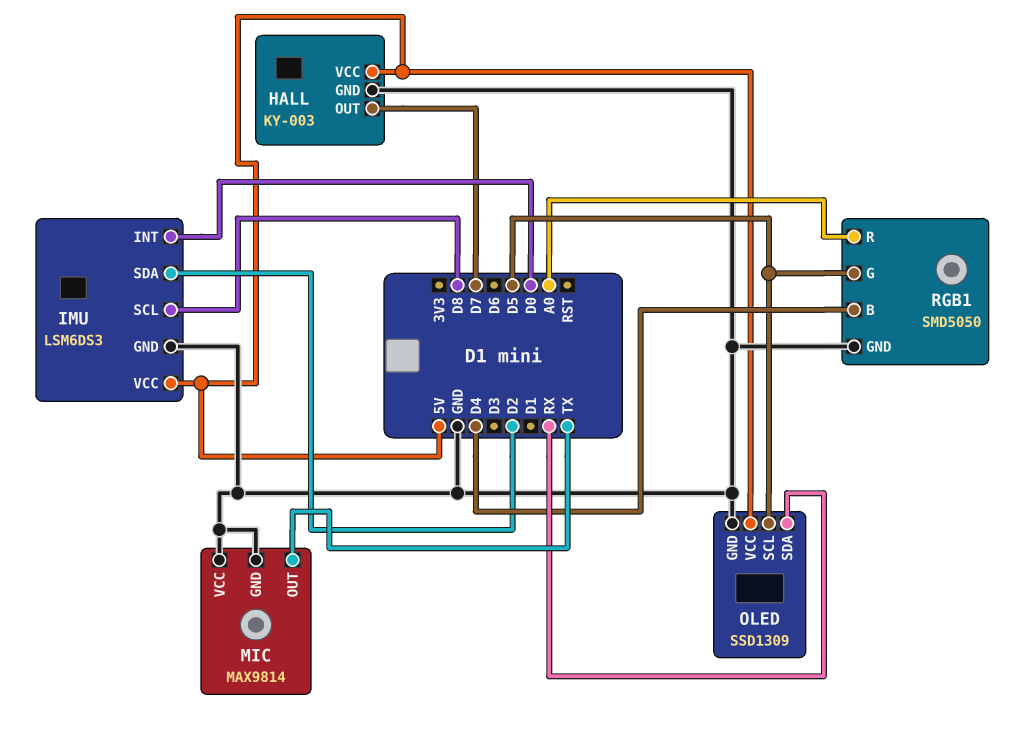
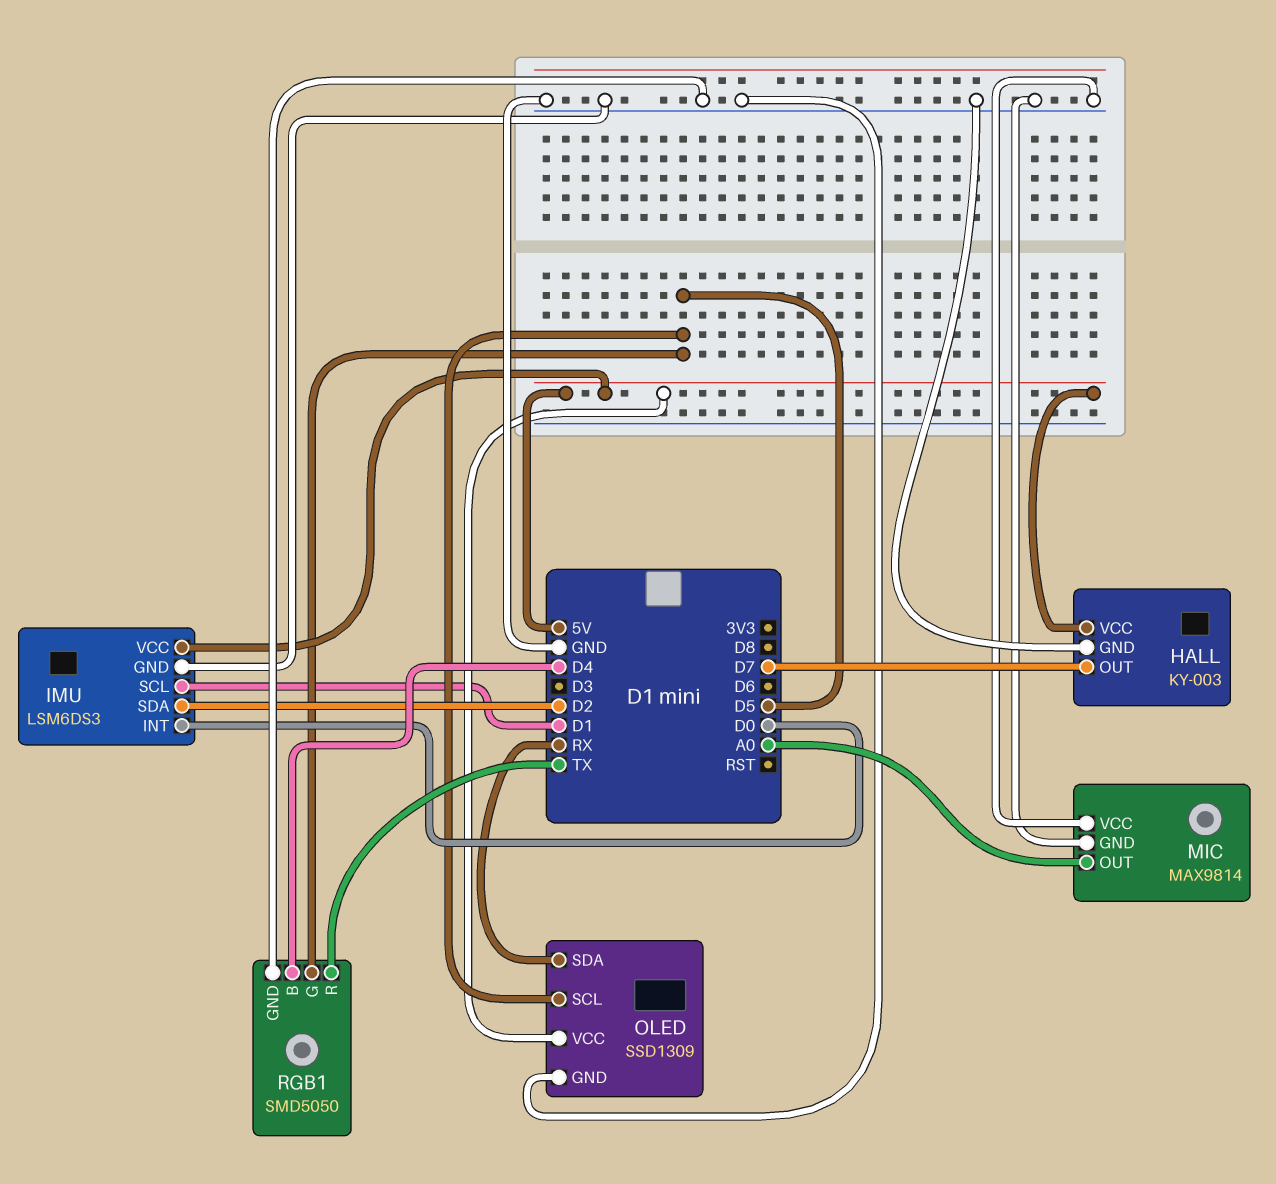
IMU pin SCL: D8 -> D1
MIC pin OUT: TX -> A0
RGB1 pin R: A0 -> TX

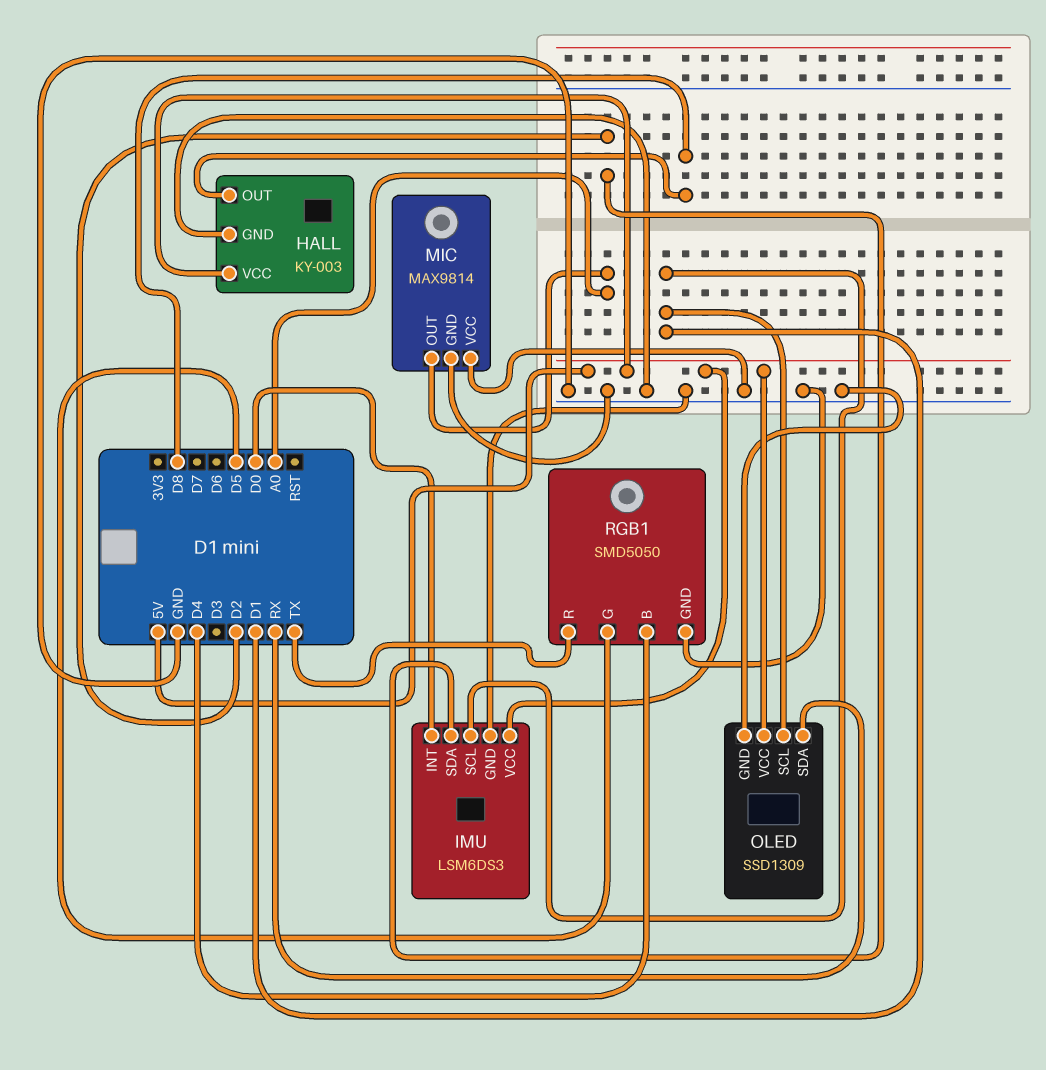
HALL pin OUT: D7 -> D8
OLED pin SCL: D5 -> D1

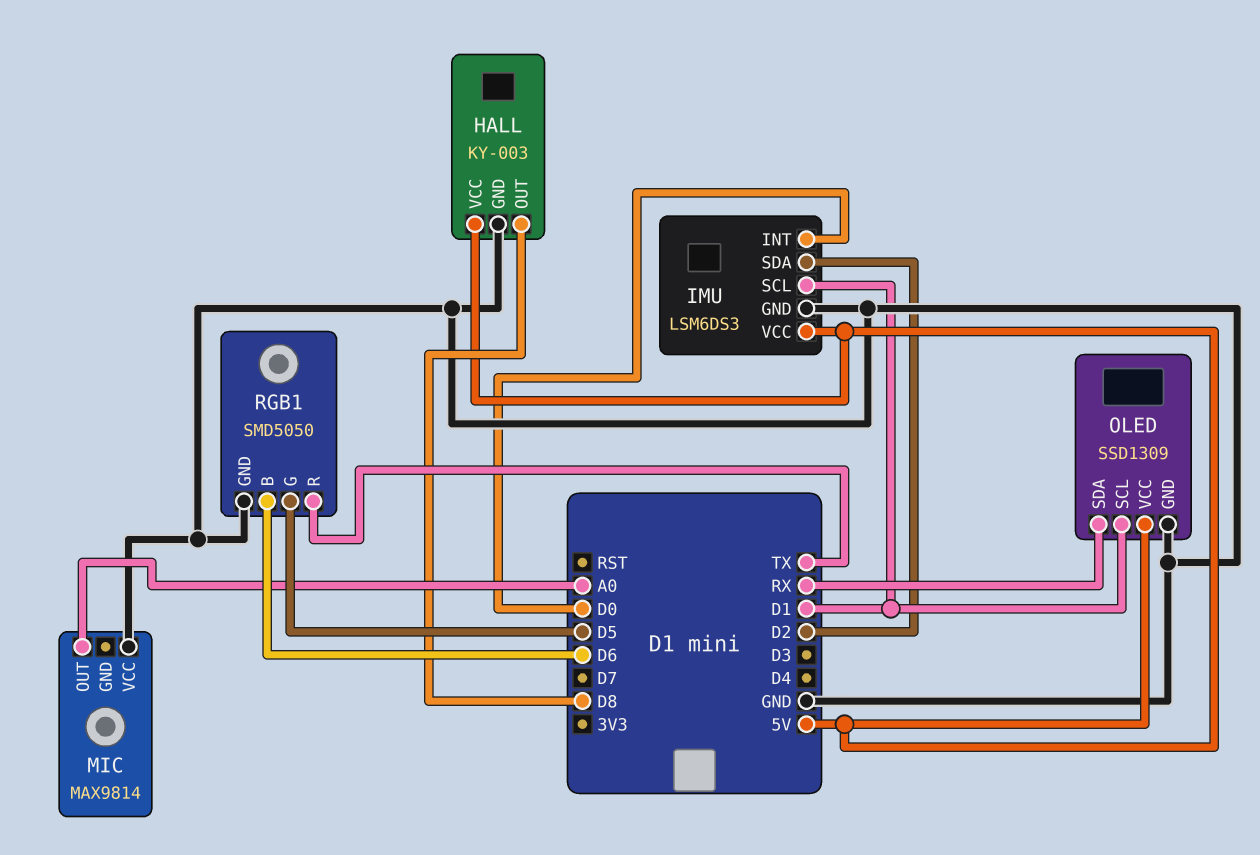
MIC pin GND: GND -> none
RGB1 pin B: D4 -> D6

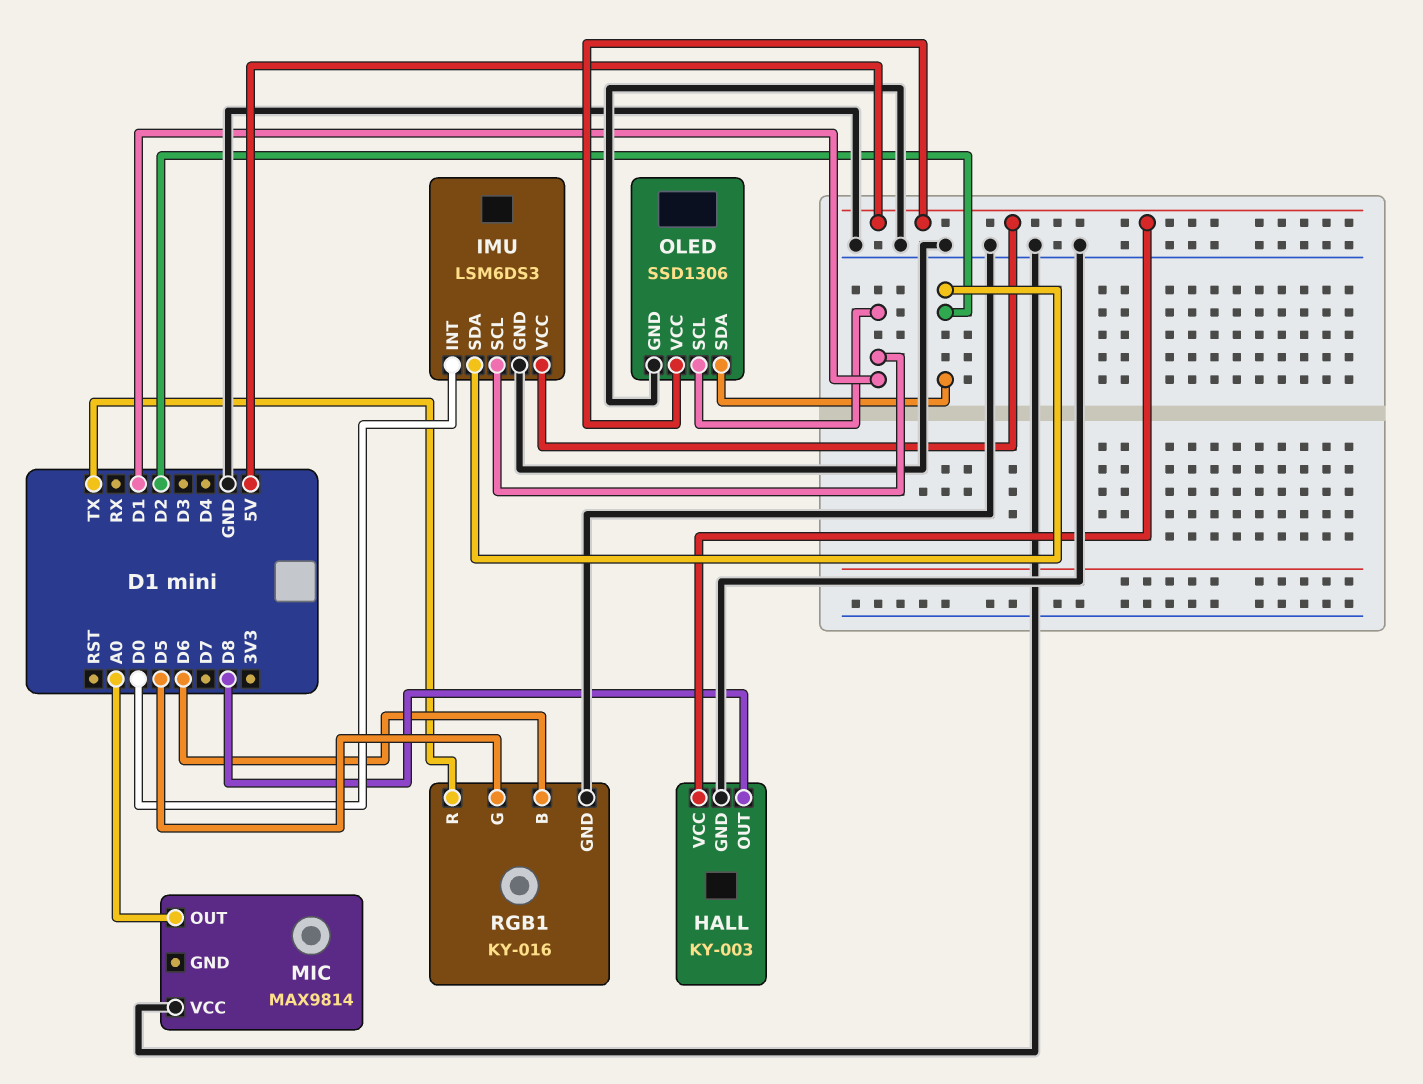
OLED: SSD1309 -> SSD1306
OLED pin SDA: RX -> D2
RGB1: SMD5050 -> KY-016

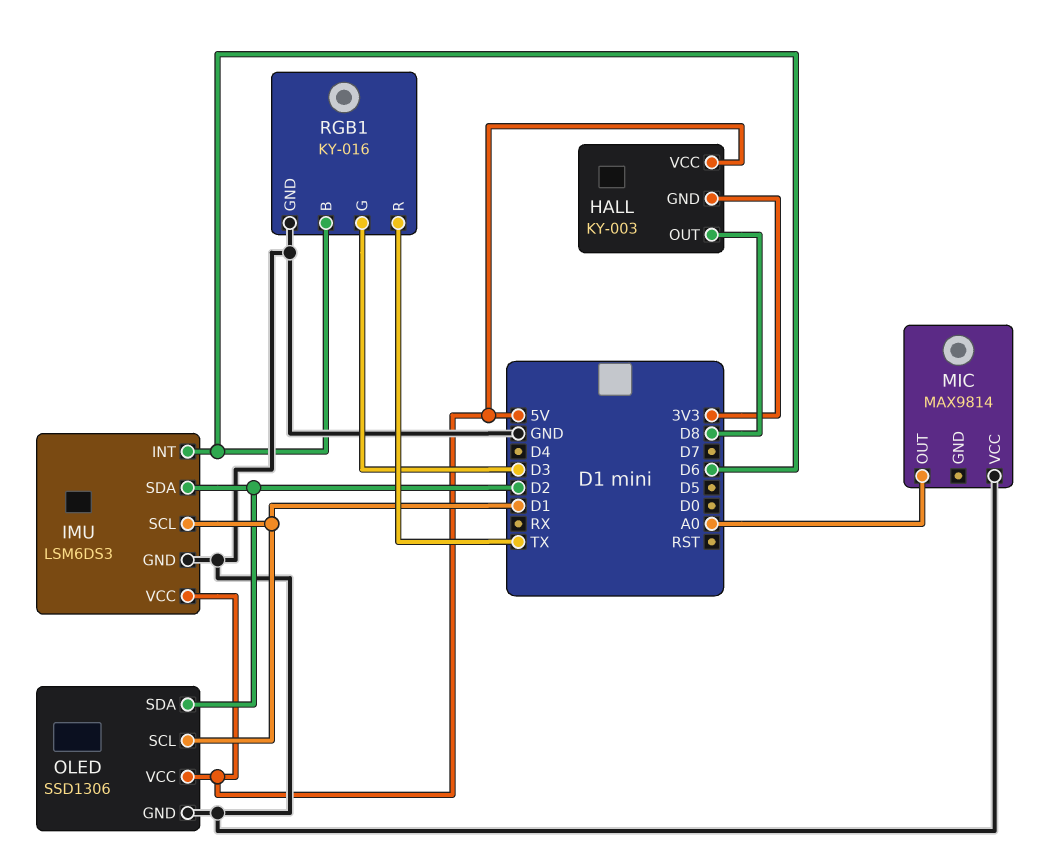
HALL pin GND: GND -> 3V3
IMU pin INT: D0 -> D6
RGB1 pin G: D5 -> D3

